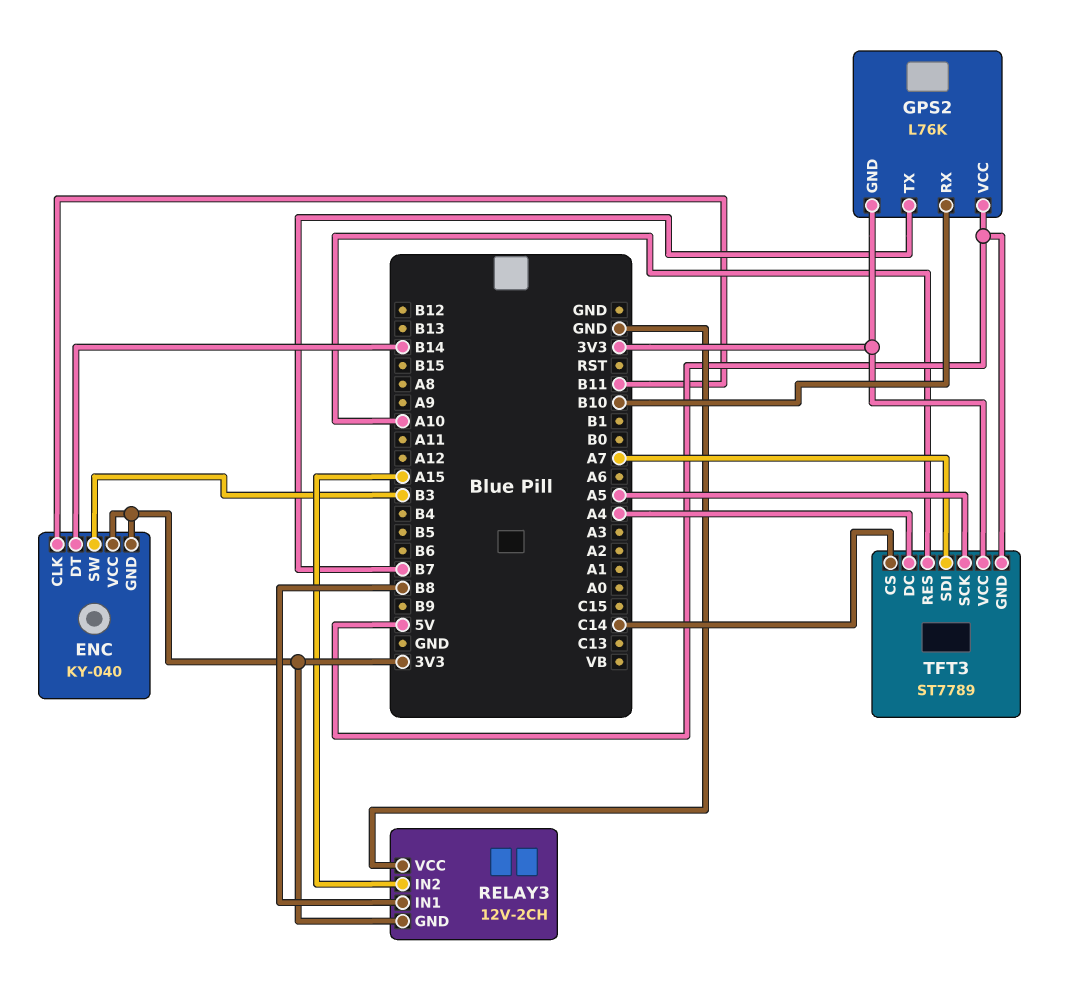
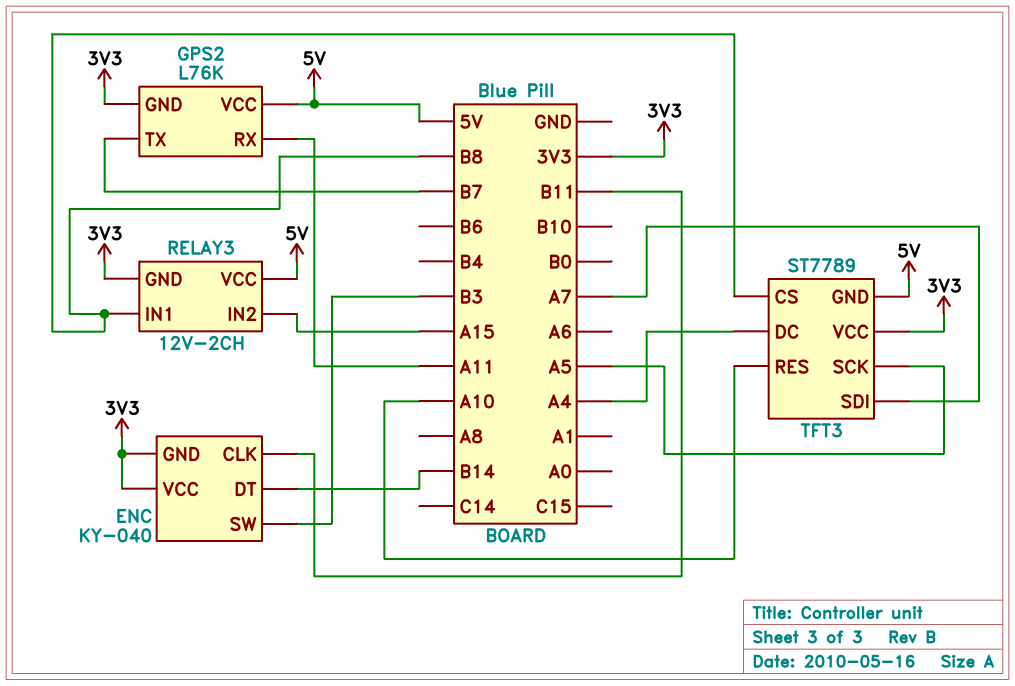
GPS2 pin RX: B10 -> A11
RELAY3 pin VCC: GND -> 5V
TFT3 pin CS: C14 -> B8

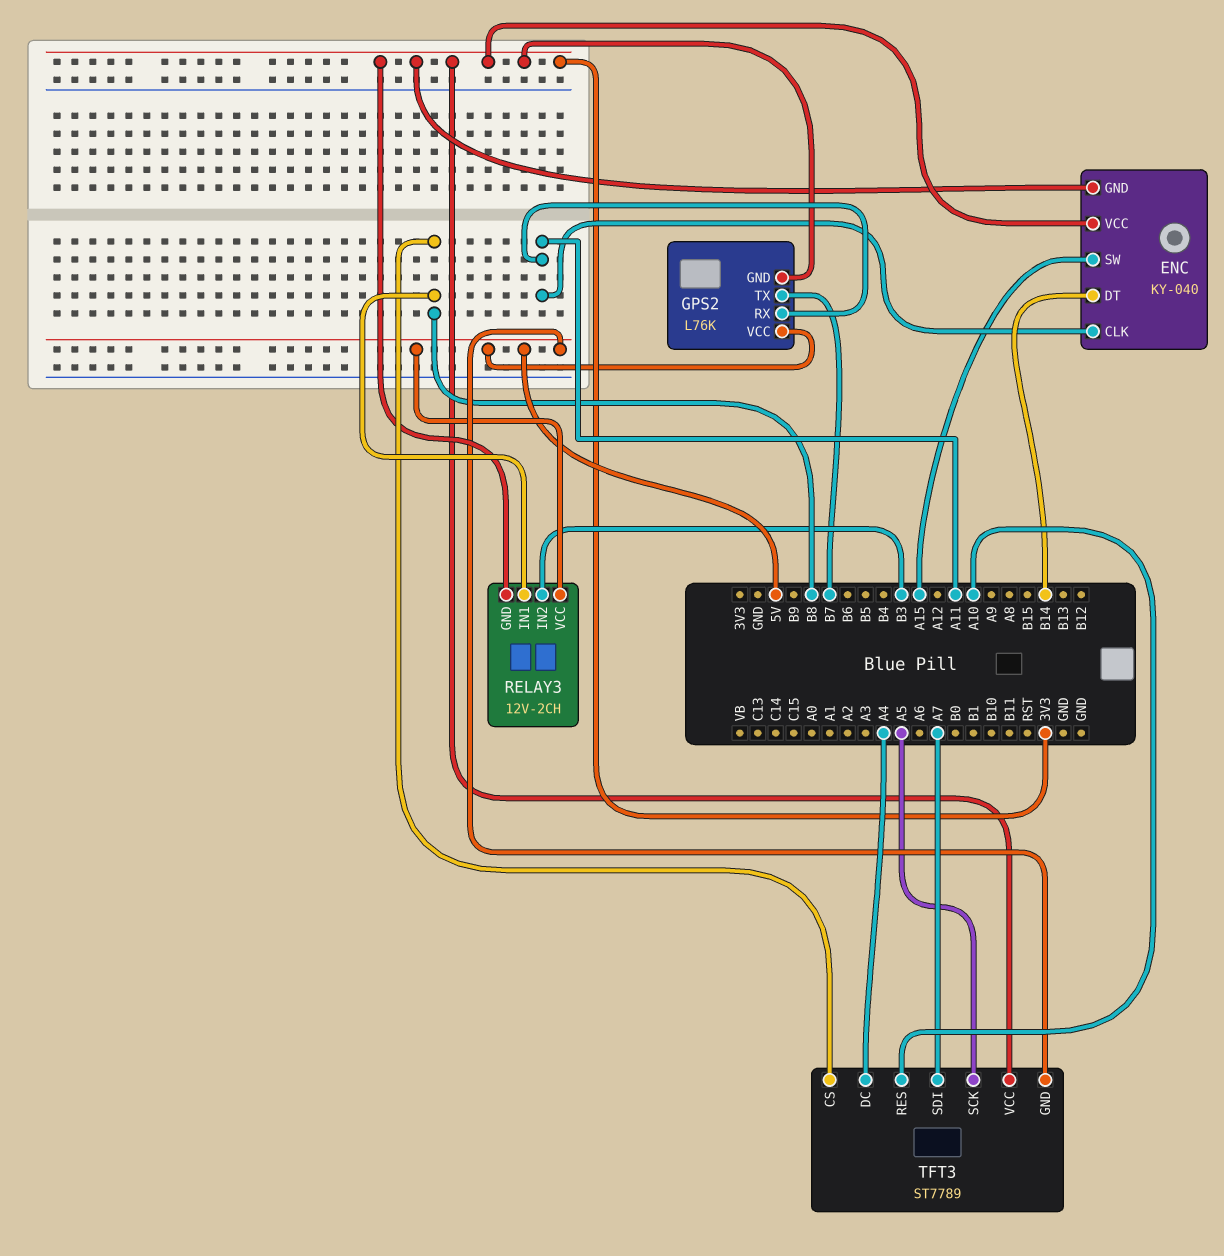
ENC pin CLK: B11 -> A11
ENC pin SW: B3 -> A15
RELAY3 pin IN2: A15 -> B3

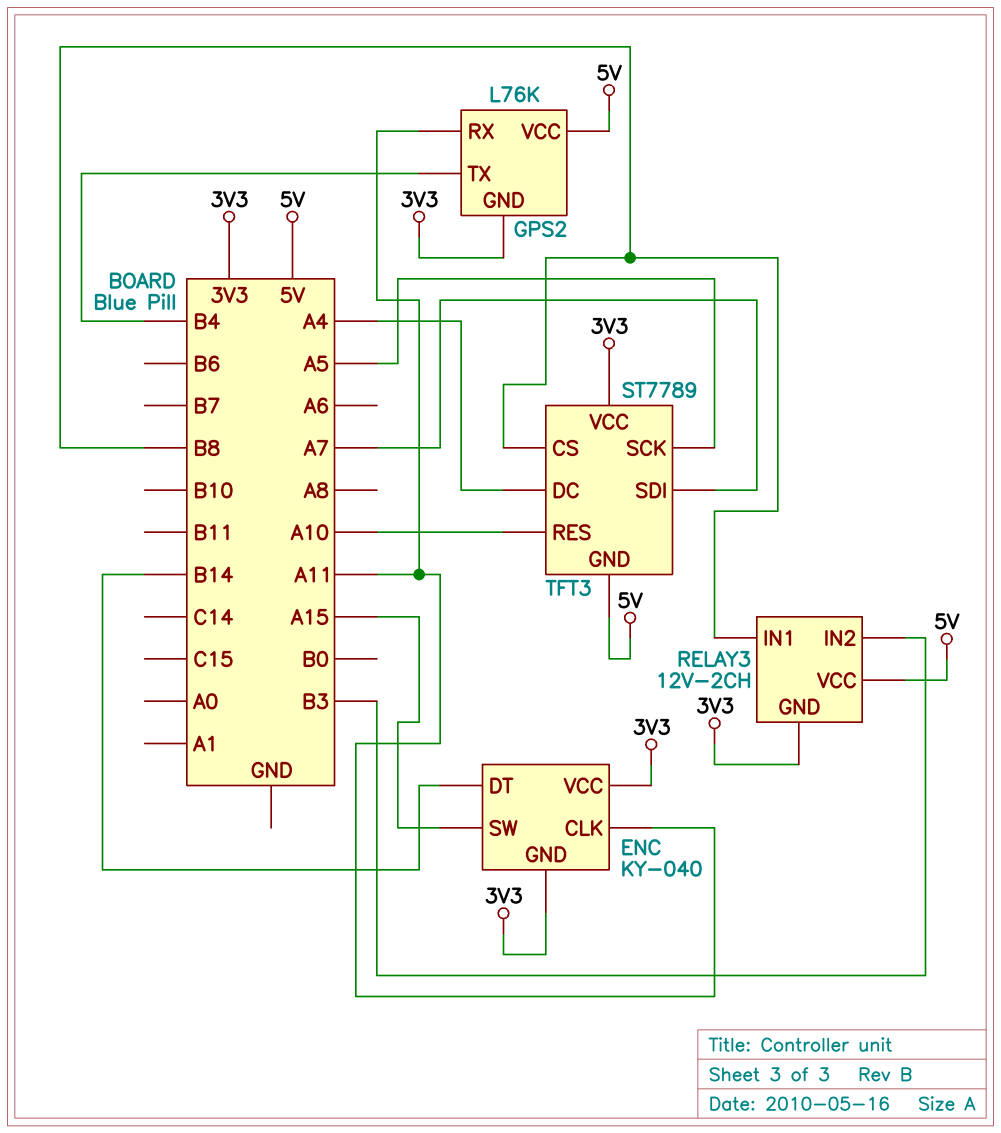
GPS2 pin TX: B7 -> B4

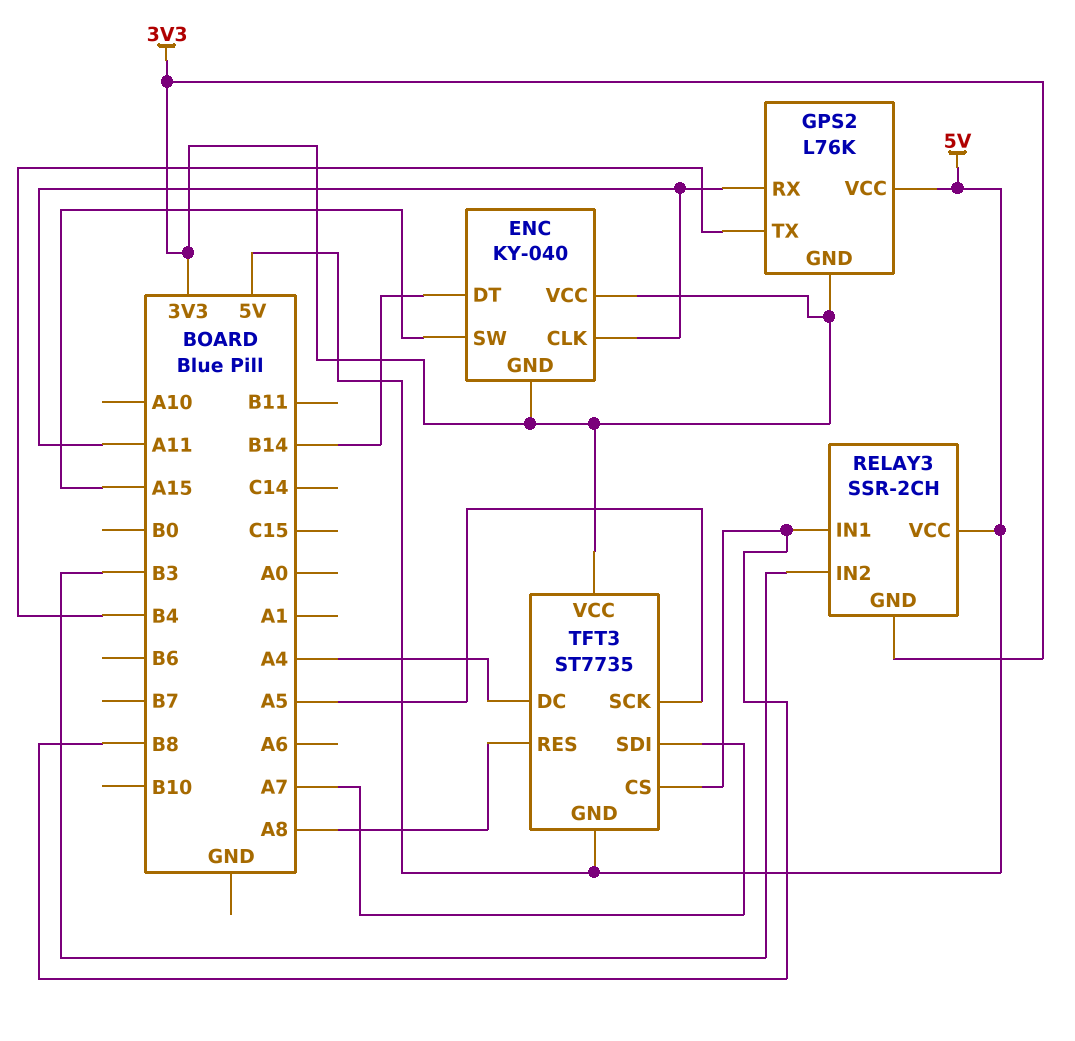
RELAY3: 12V-2CH -> SSR-2CH
TFT3: ST7789 -> ST7735
TFT3 pin RES: A10 -> A8

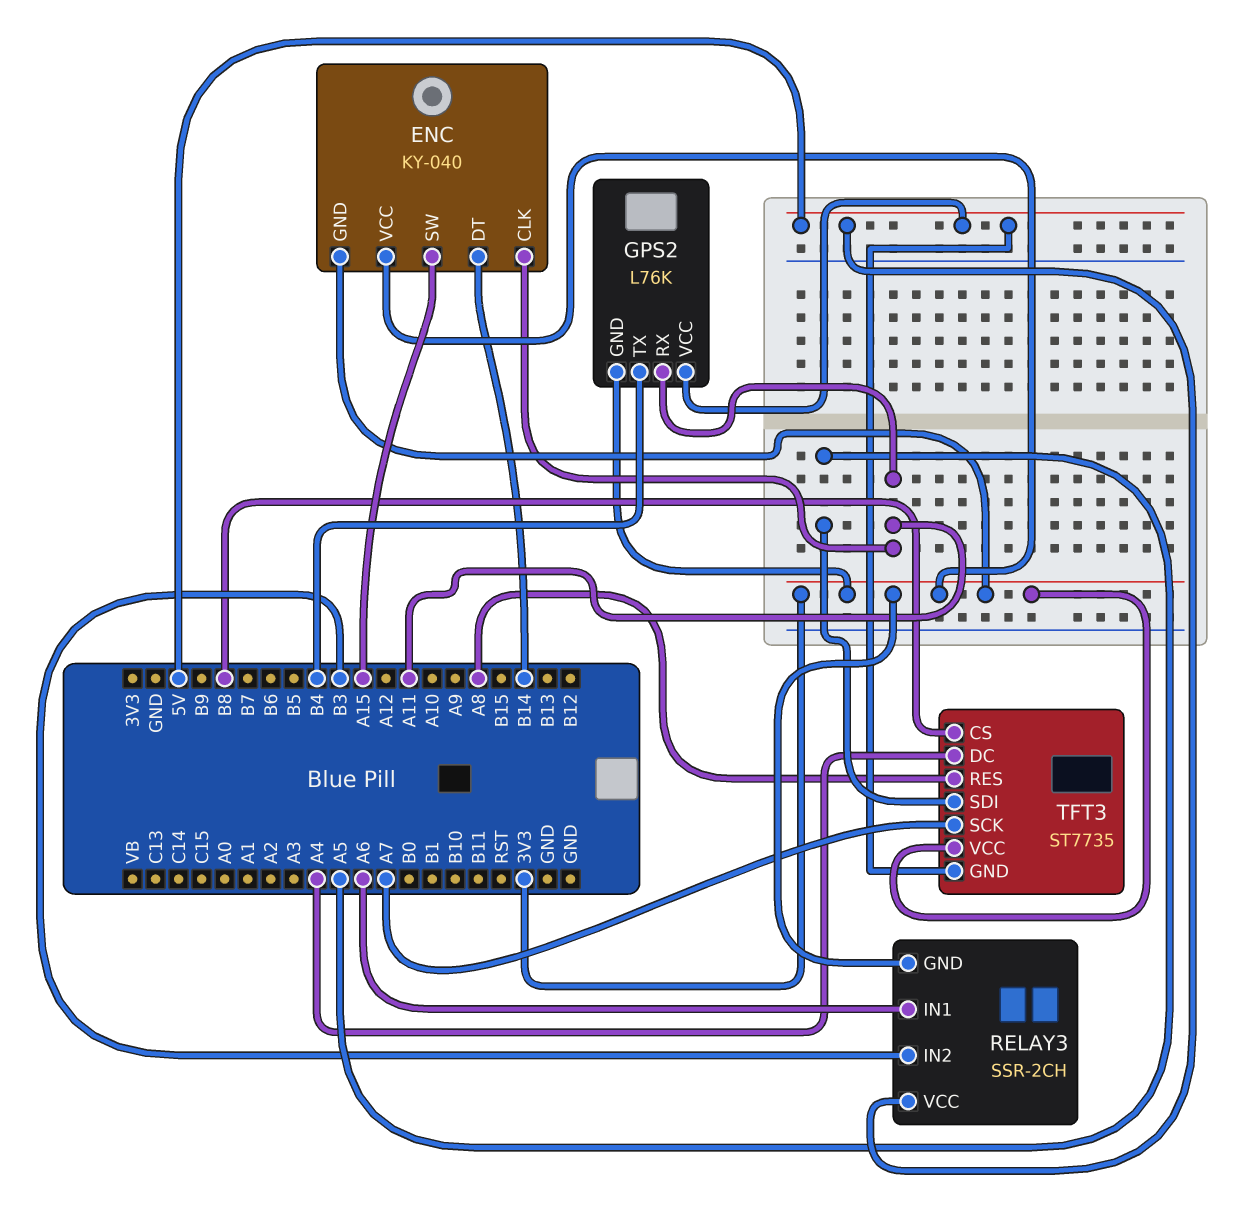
RELAY3 pin IN1: B8 -> A6
TFT3 pin SCK: A5 -> A7
TFT3 pin SDI: A7 -> A5

